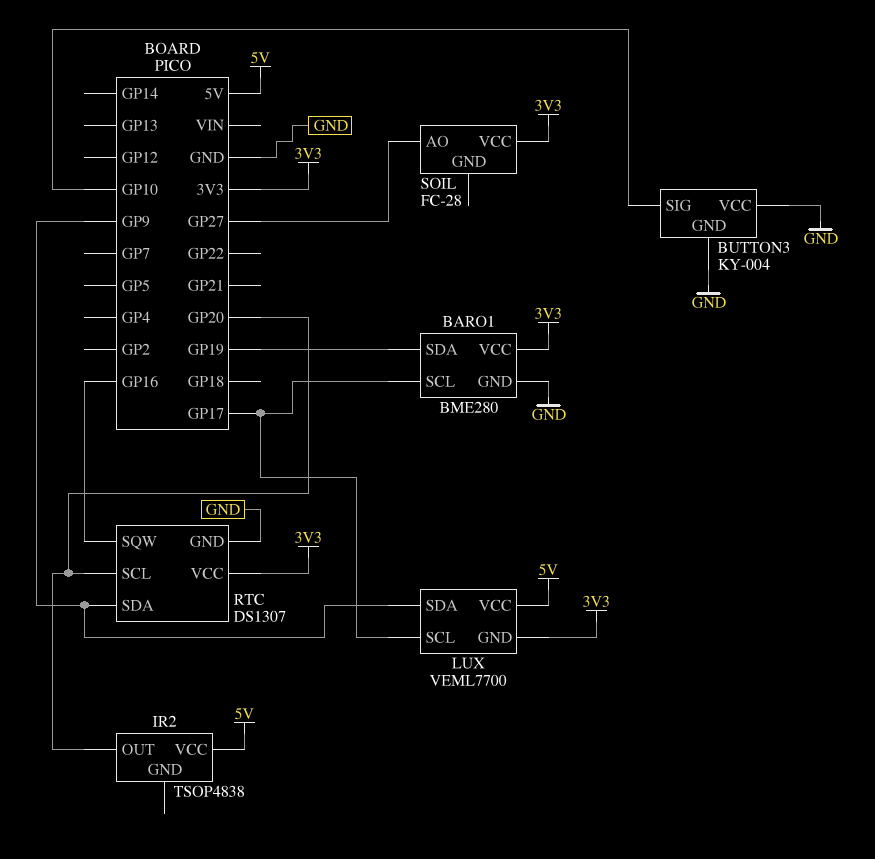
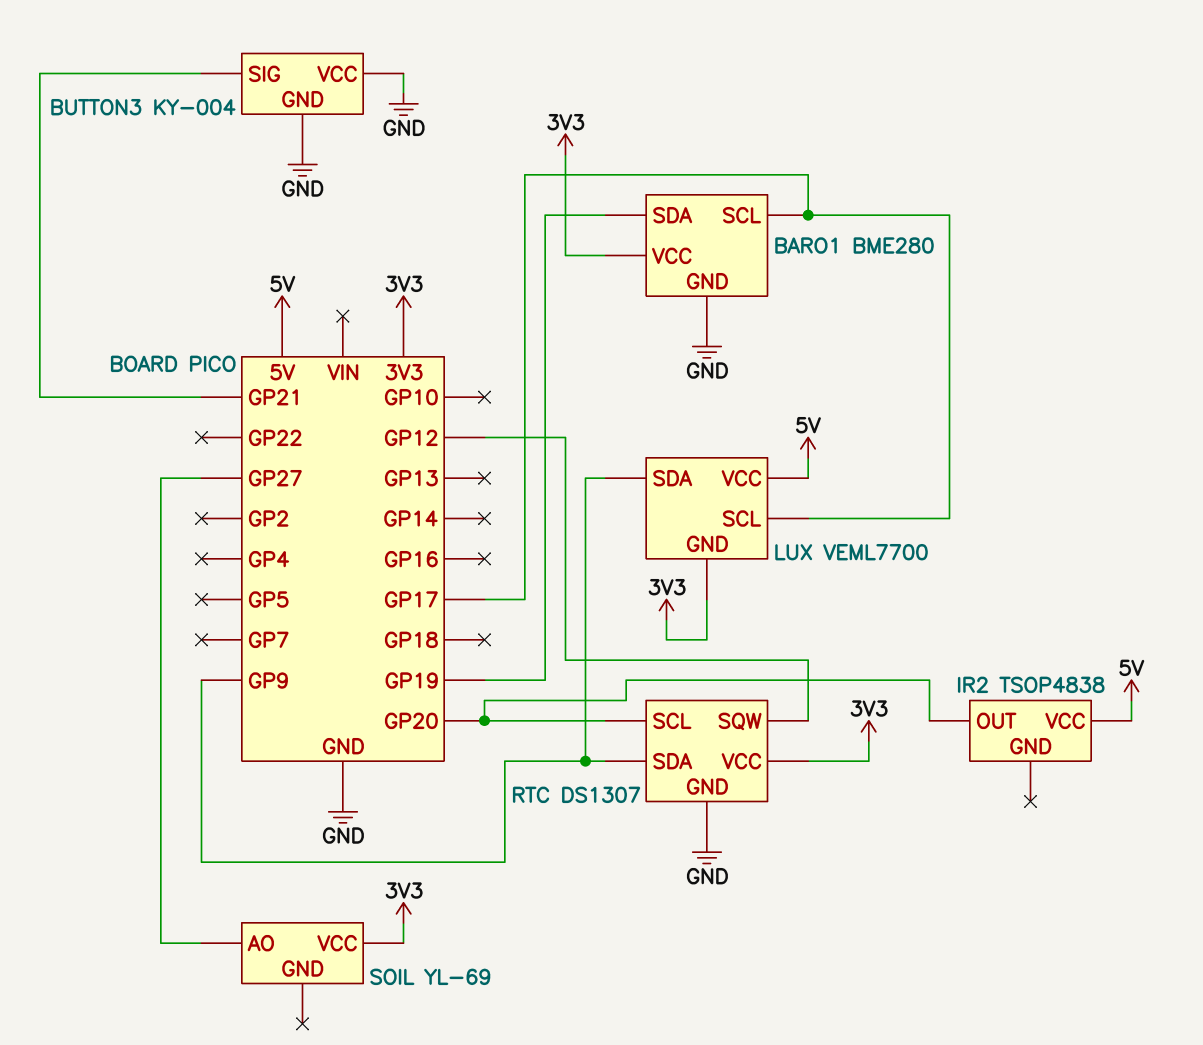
BUTTON3 pin SIG: GP10 -> GP21
RTC pin SQW: GP16 -> GP12
SOIL: FC-28 -> YL-69

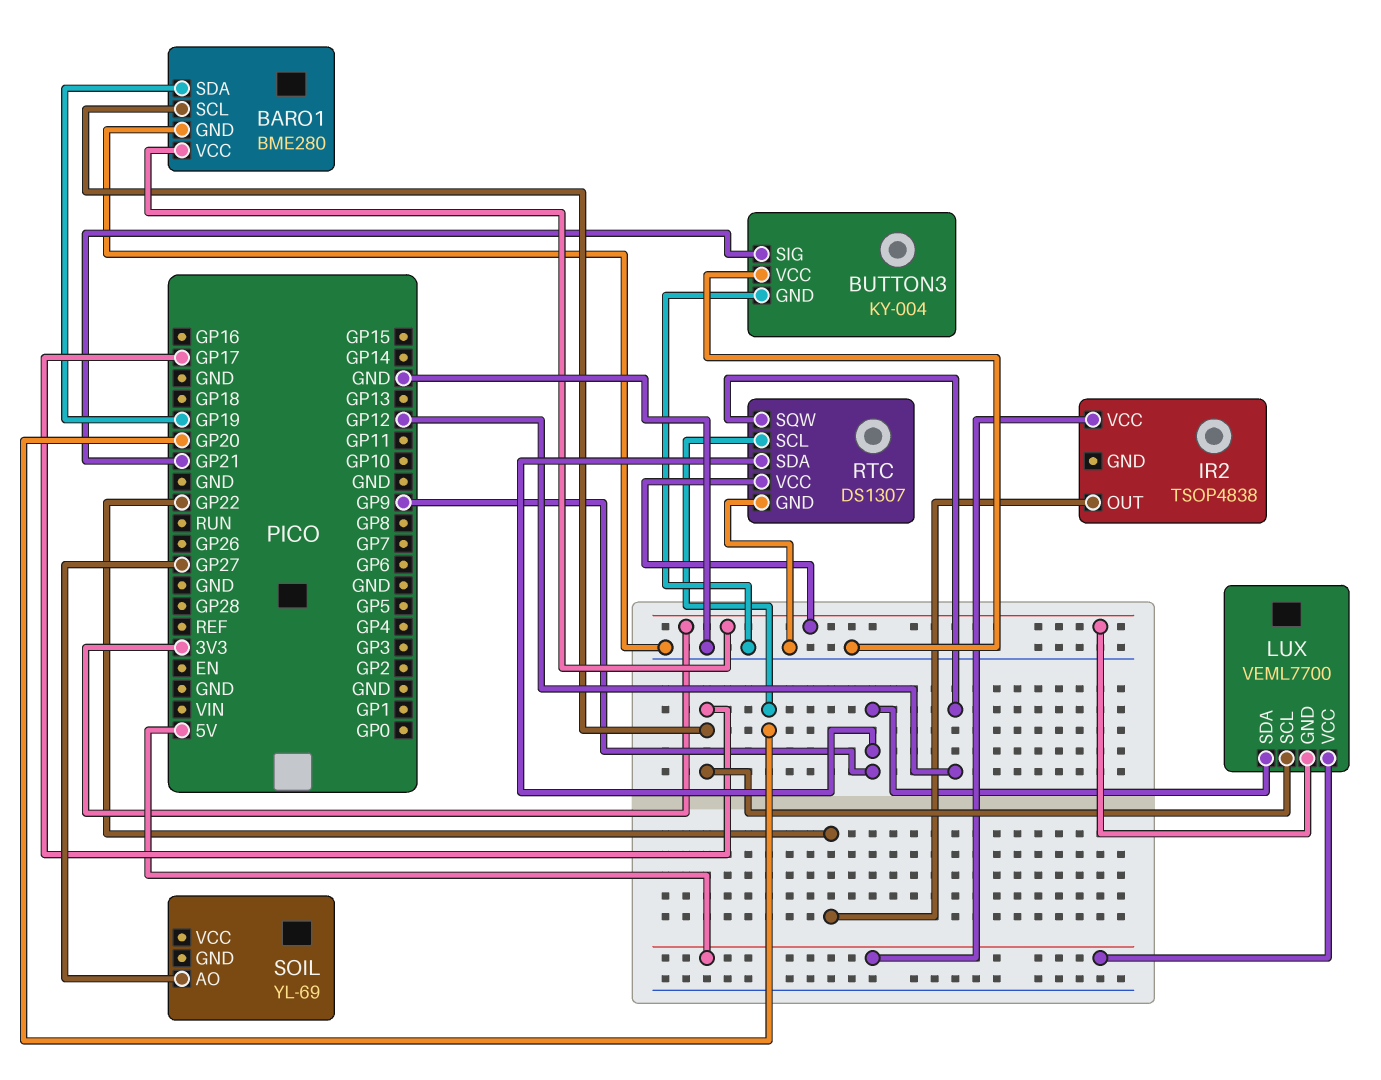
IR2 pin OUT: GP20 -> GP22
SOIL pin VCC: 3V3 -> none

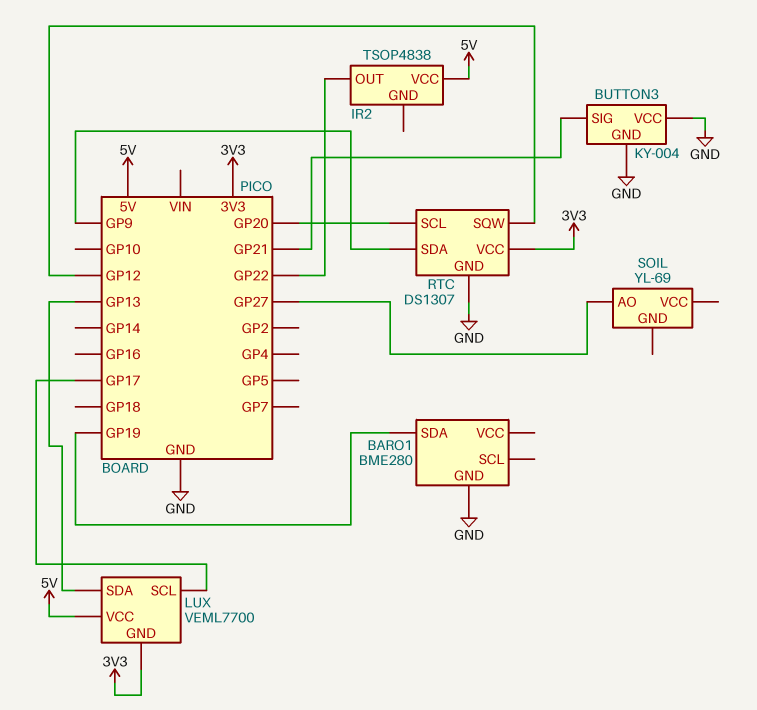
BARO1 pin SCL: GP17 -> none
BARO1 pin VCC: 3V3 -> none
LUX pin SDA: GP9 -> GP13

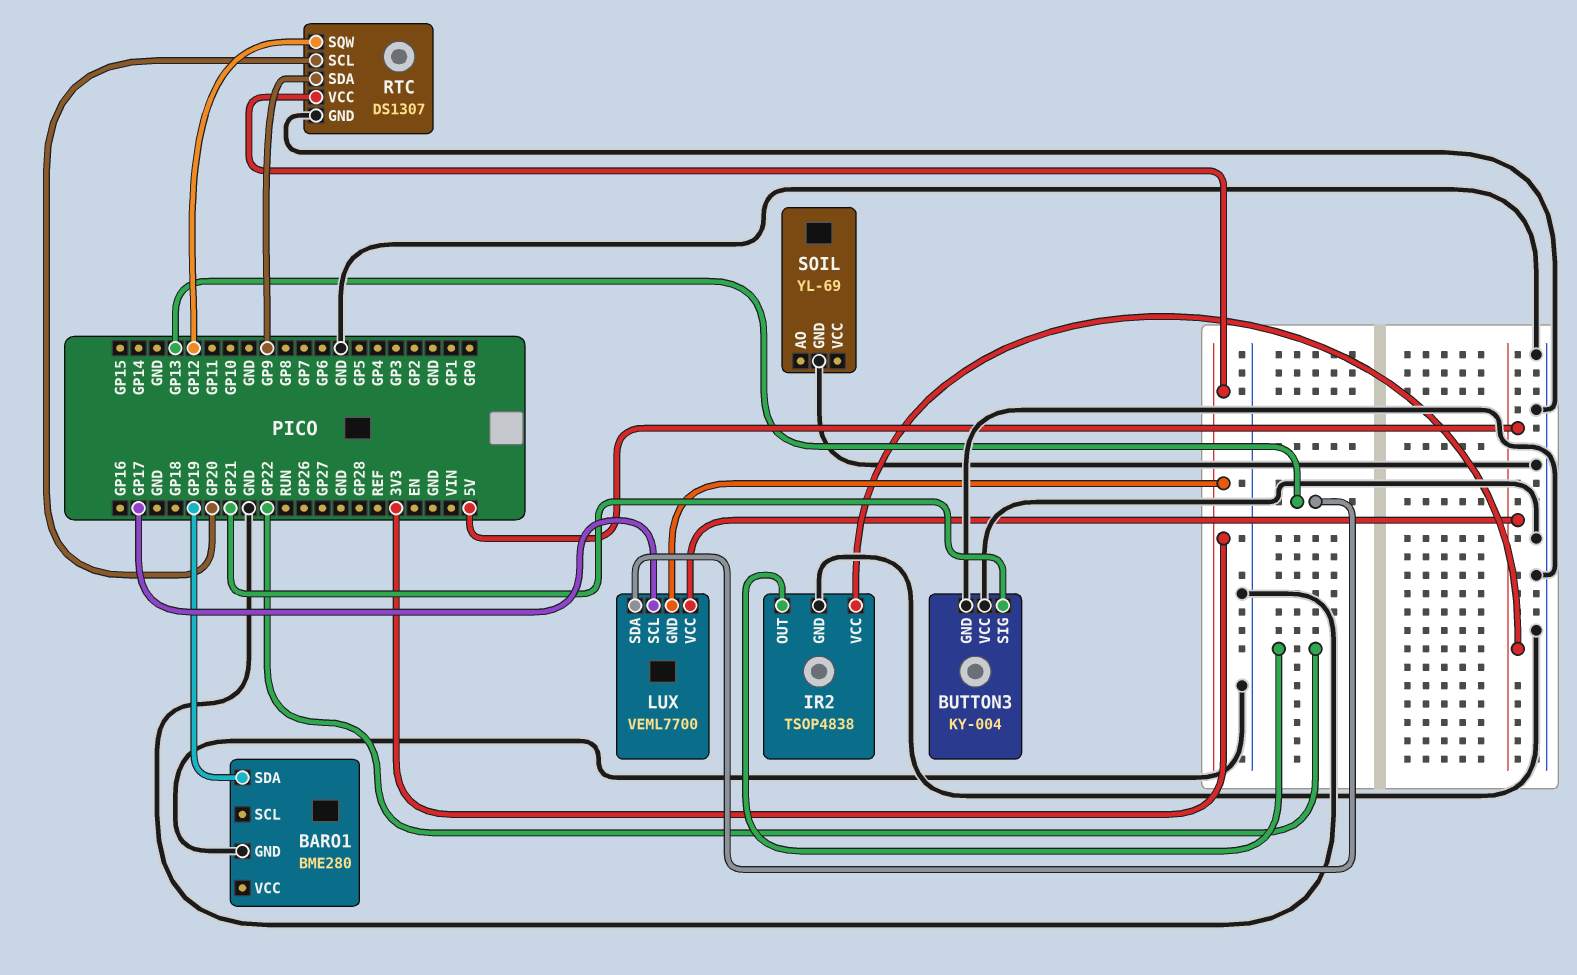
IR2 pin GND: none -> GND
SOIL pin AO: GP27 -> none
SOIL pin GND: none -> GND

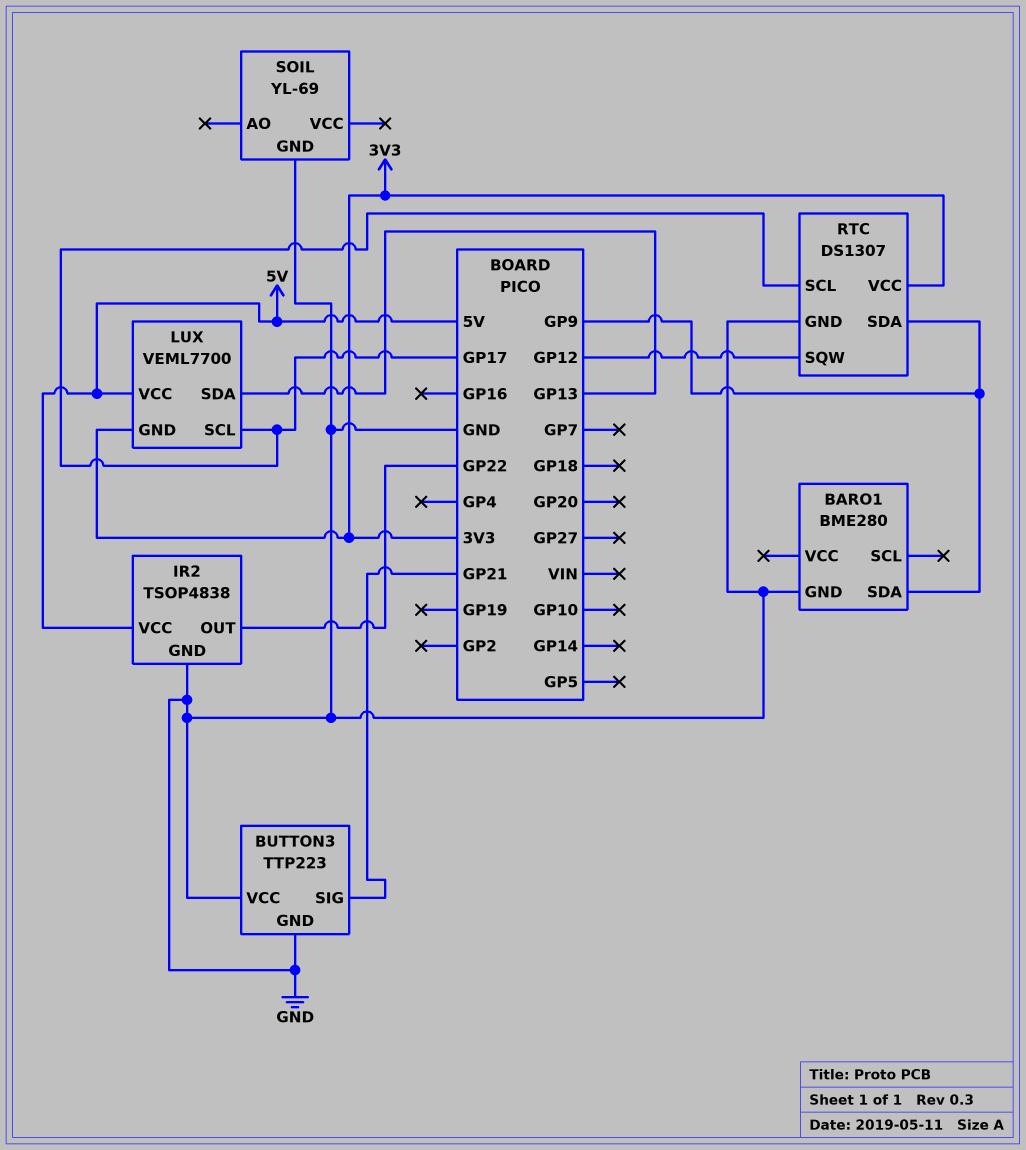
BARO1 pin SDA: GP19 -> GP9
BUTTON3: KY-004 -> TTP223
RTC pin SCL: GP20 -> GP17

